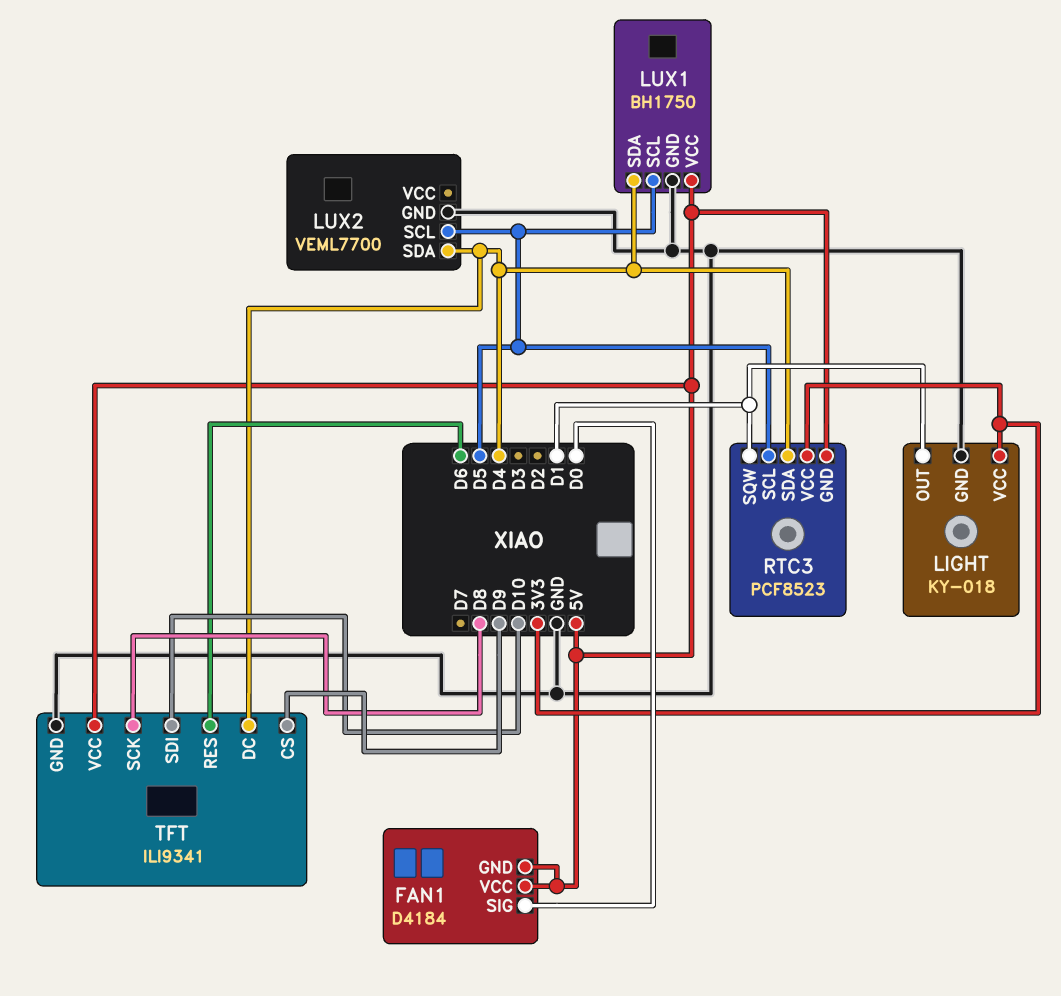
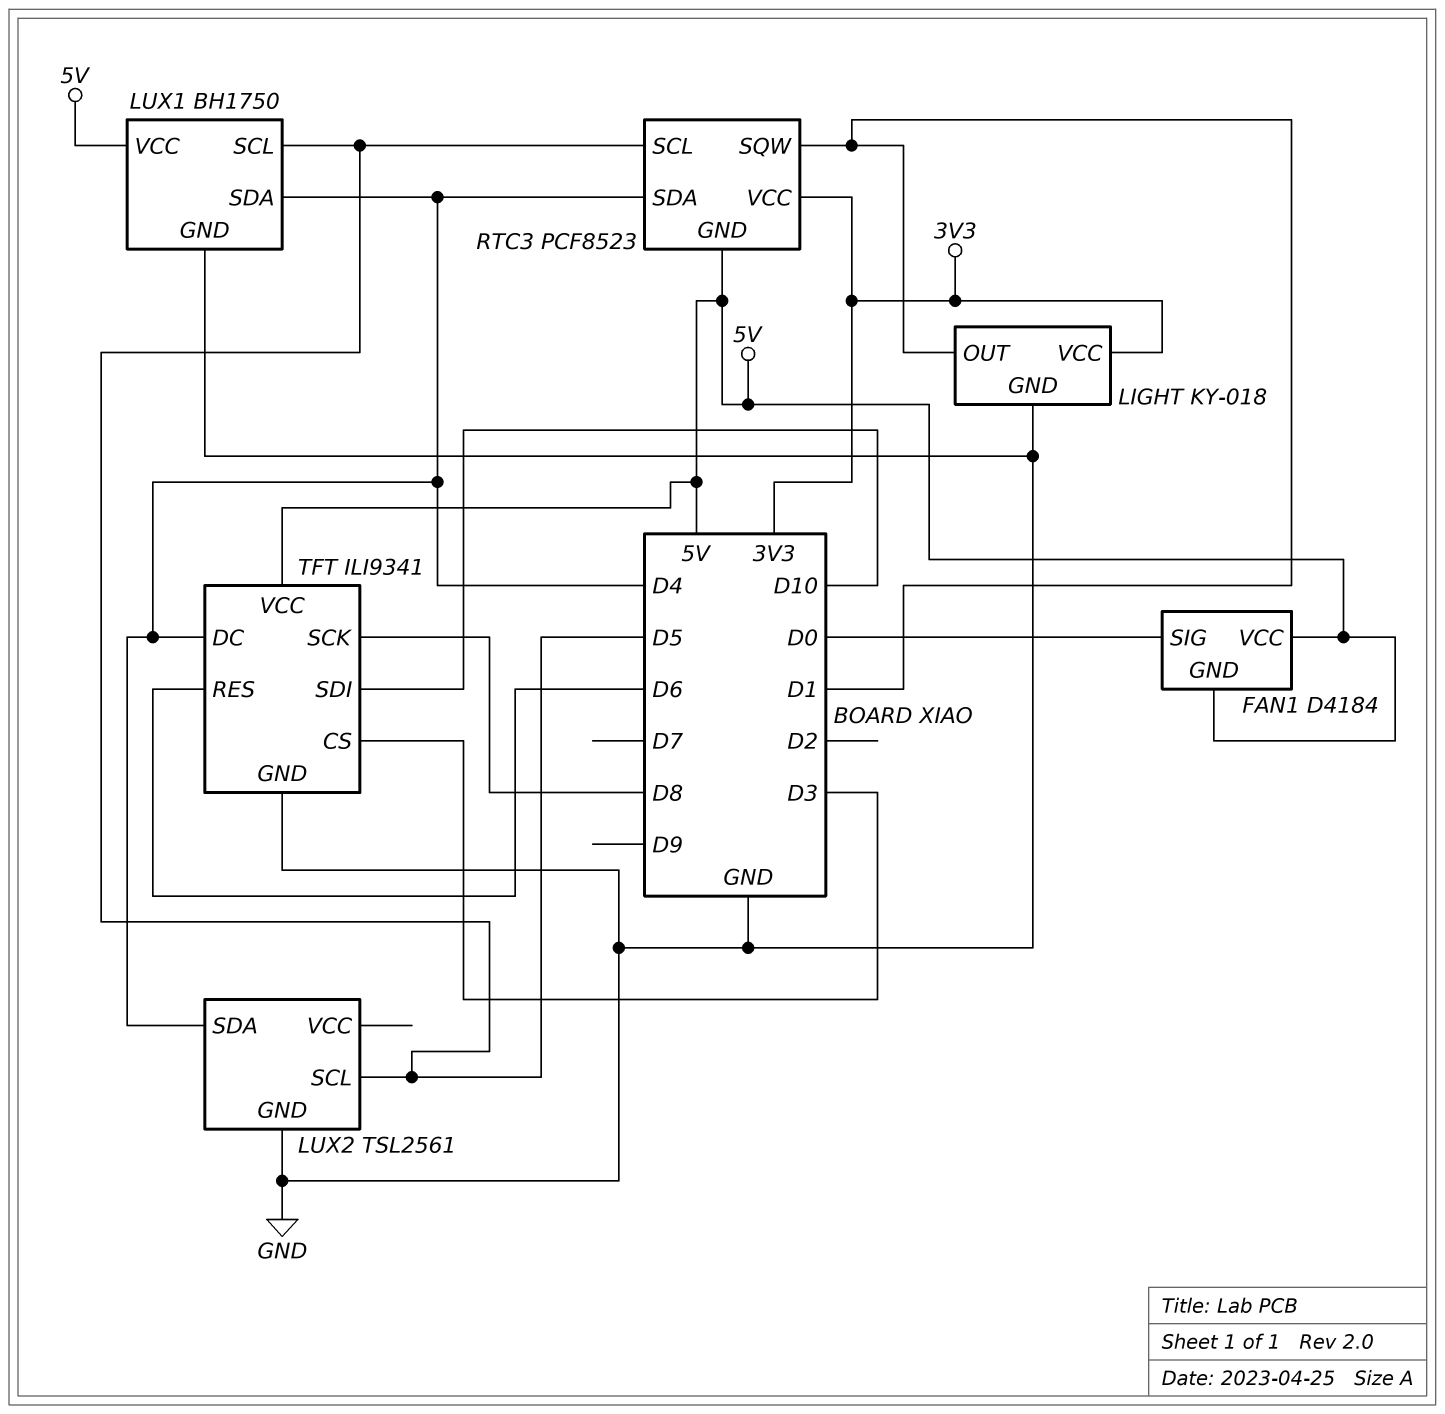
LUX2: VEML7700 -> TSL2561
TFT pin CS: D9 -> D3

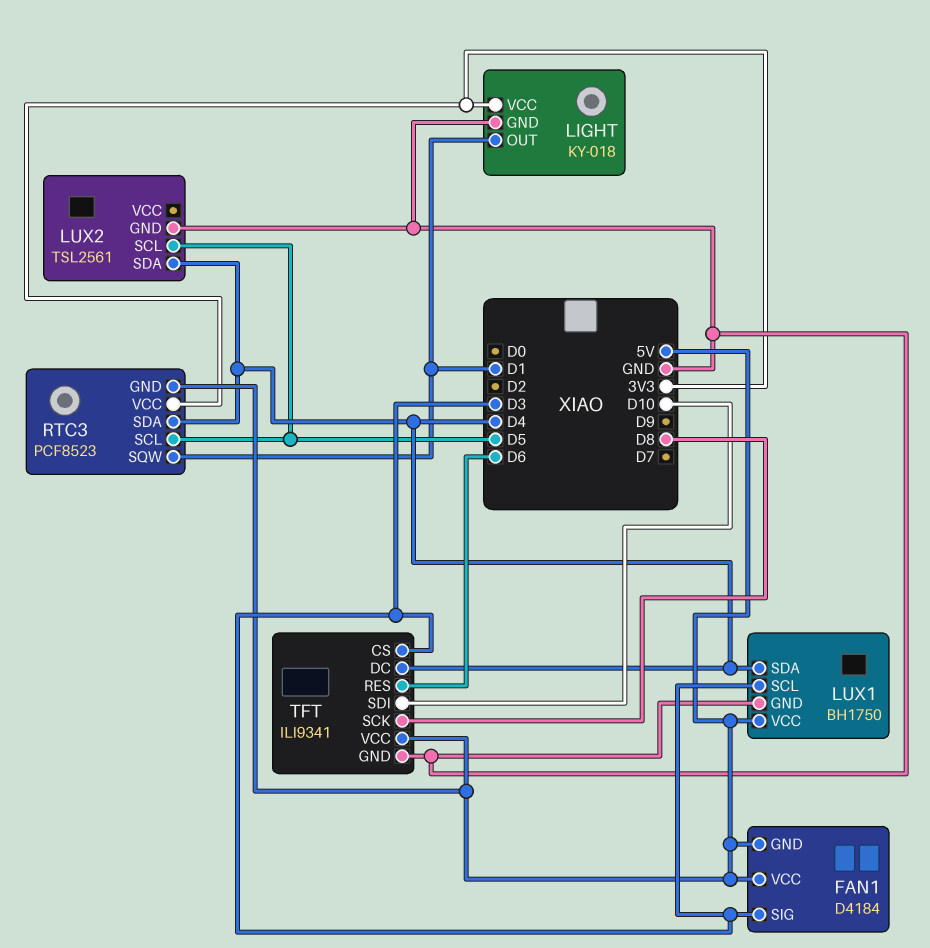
FAN1 pin SIG: D0 -> D3
LUX1 pin SCL: D5 -> D3

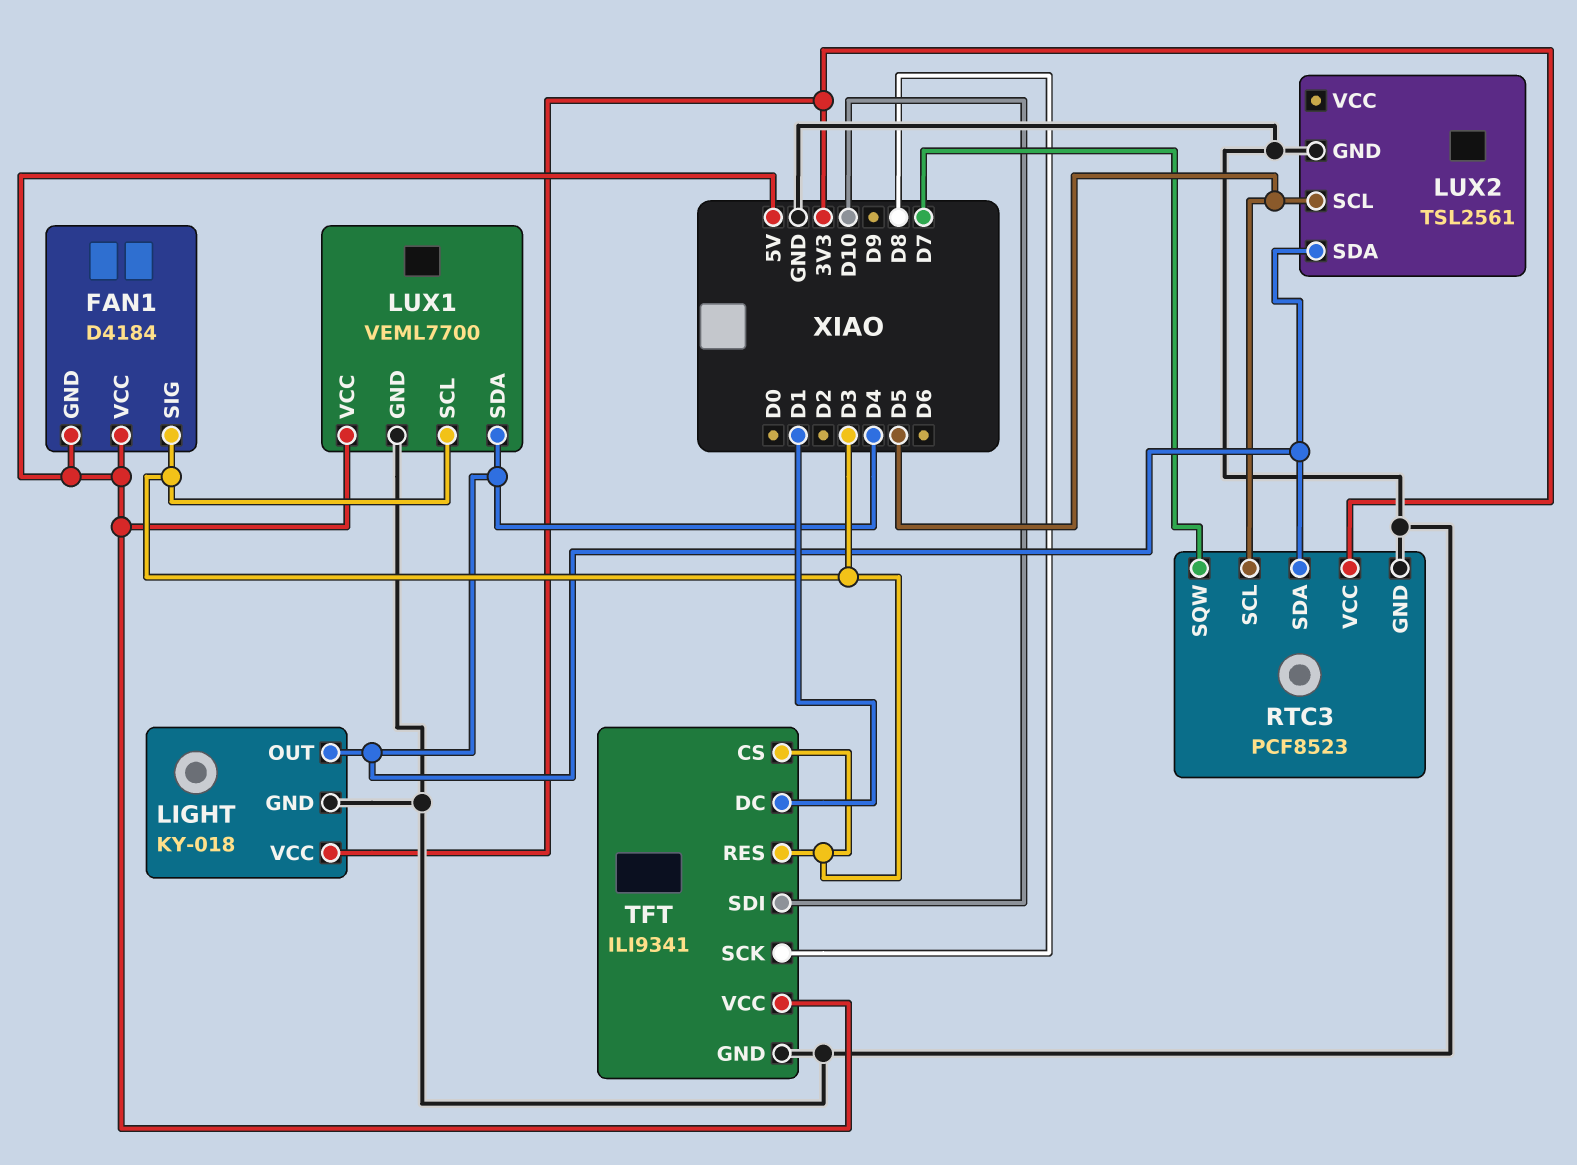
LIGHT pin OUT: D1 -> D4
LUX1: BH1750 -> VEML7700
RTC3 pin GND: 5V -> GND
RTC3 pin SQW: D1 -> D7
TFT pin DC: D4 -> D1
TFT pin RES: D6 -> D3

